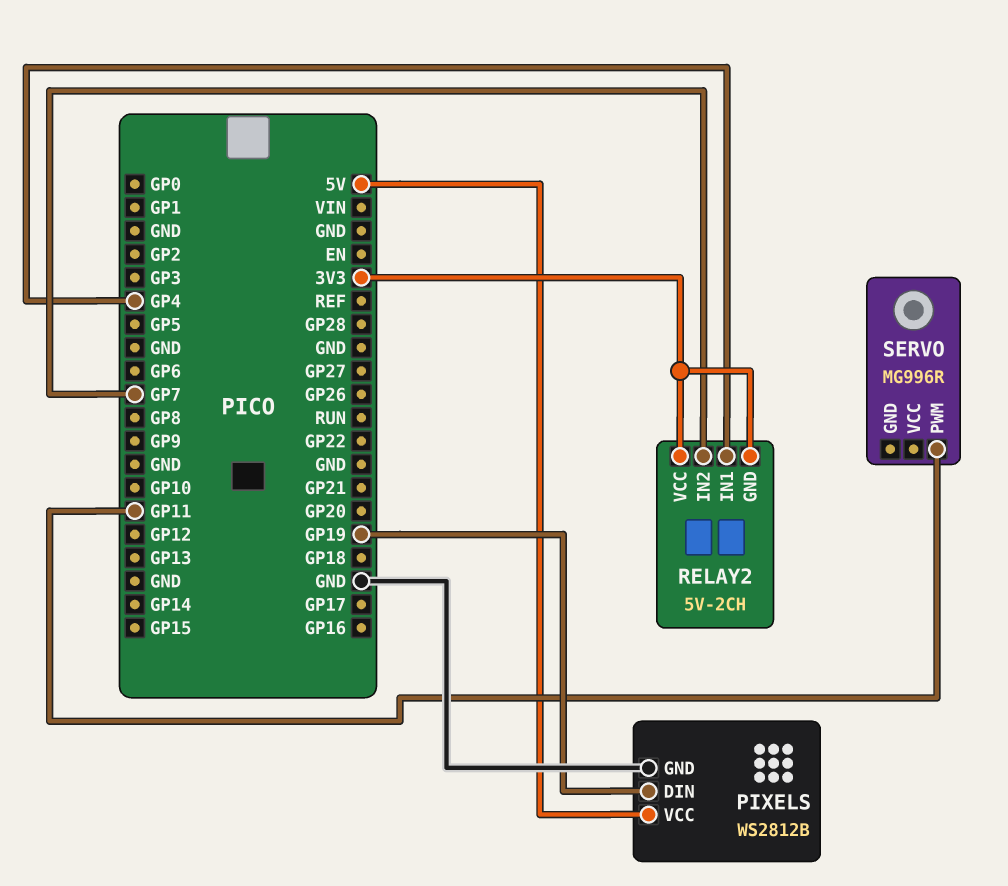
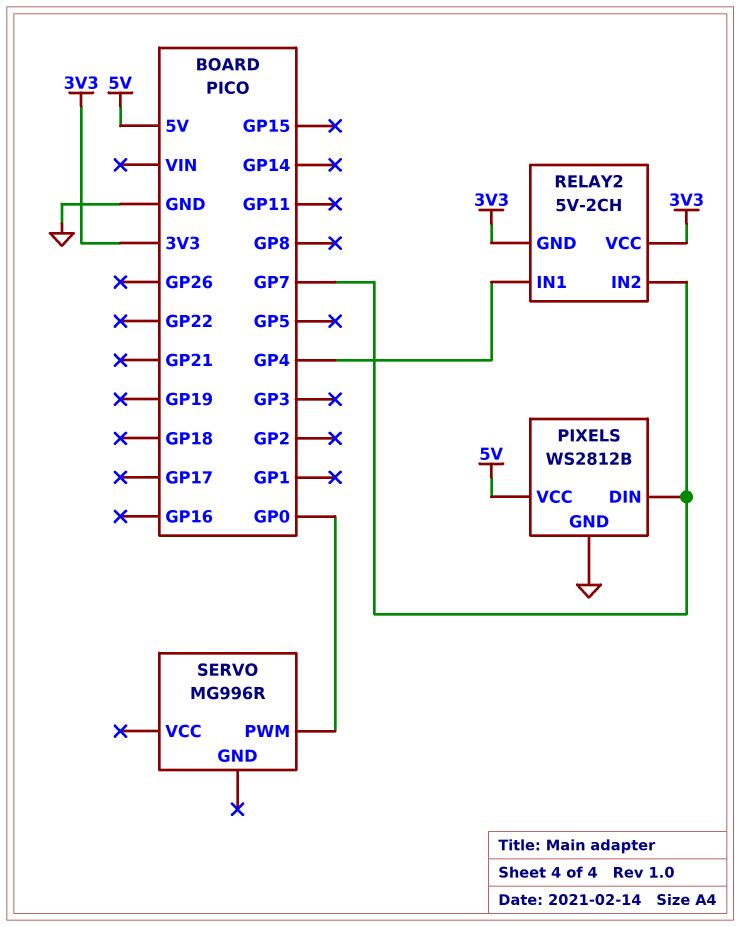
PIXELS pin DIN: GP19 -> GP7
SERVO pin PWM: GP11 -> GP0

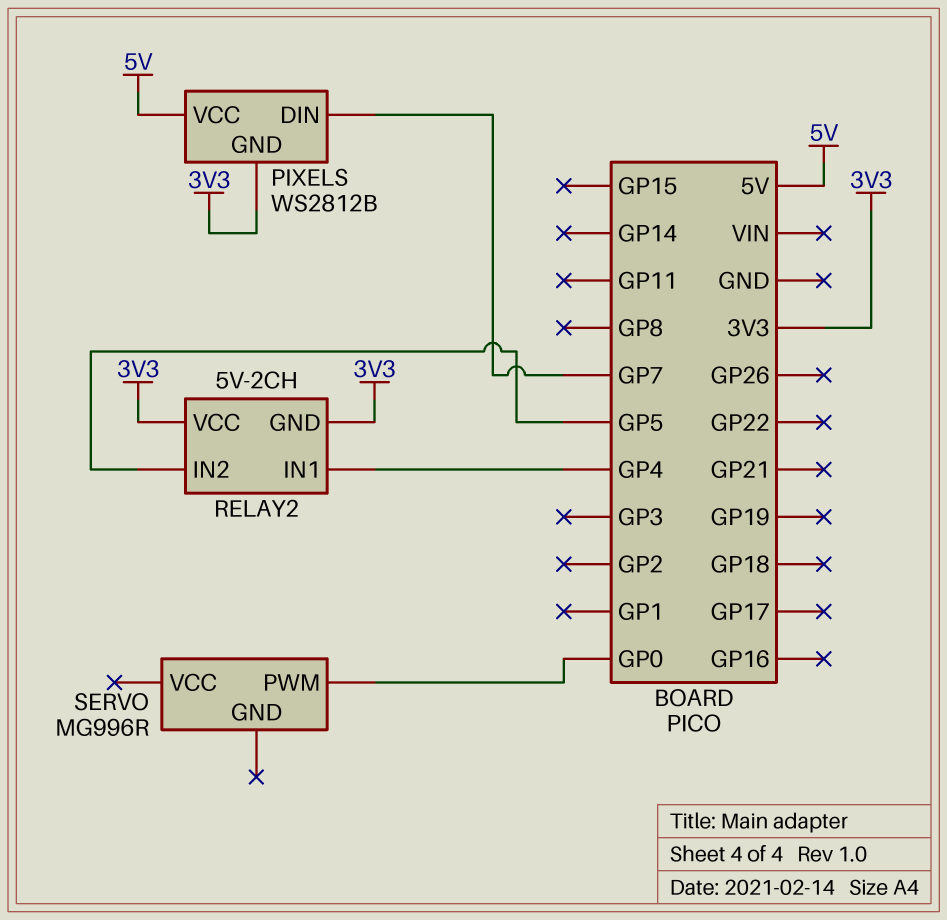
PIXELS pin GND: GND -> 3V3
RELAY2 pin IN2: GP7 -> GP5

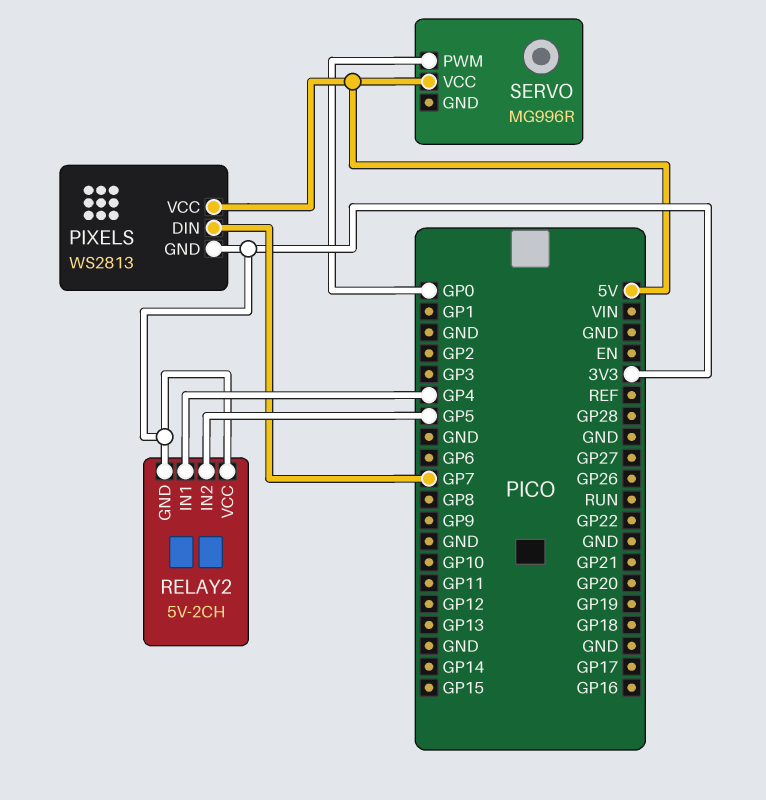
PIXELS: WS2812B -> WS2813
SERVO pin VCC: none -> 5V

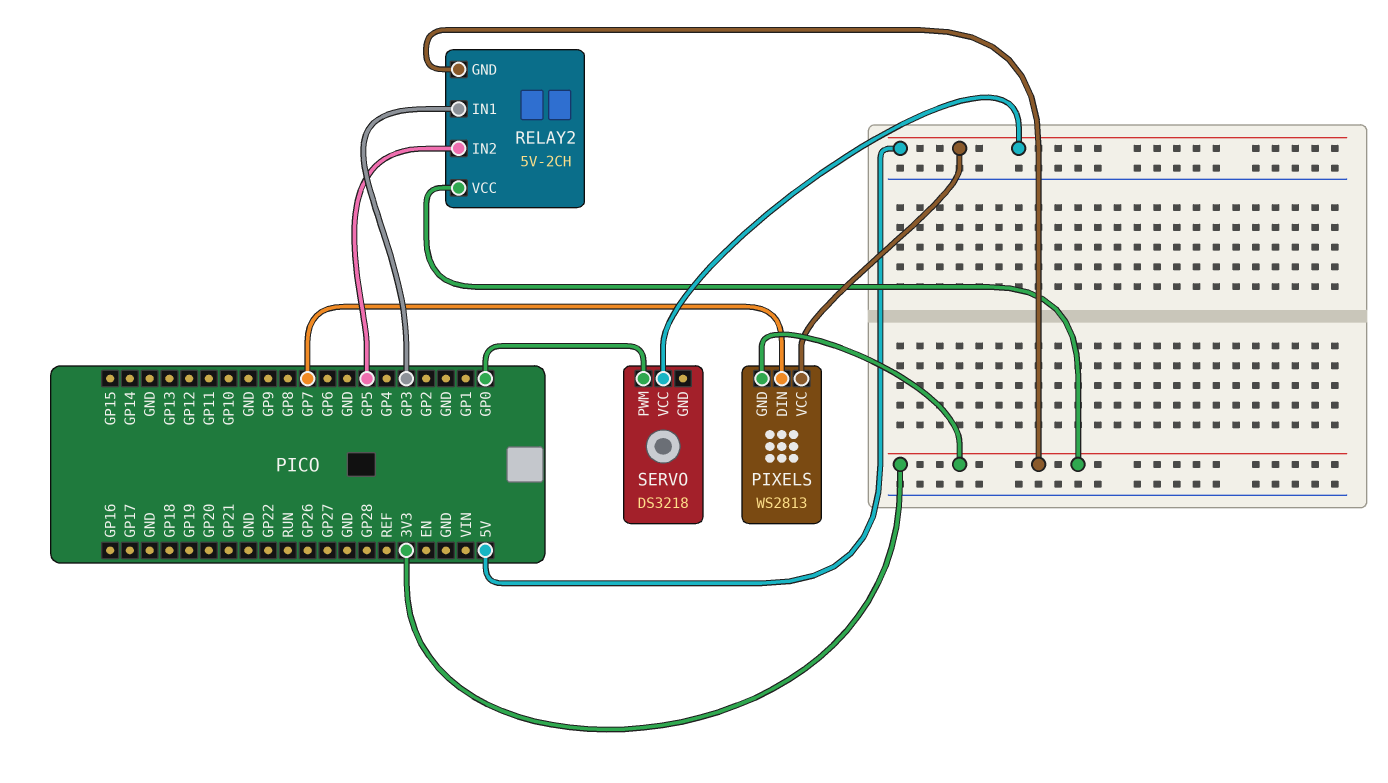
RELAY2 pin IN1: GP4 -> GP3
SERVO: MG996R -> DS3218

